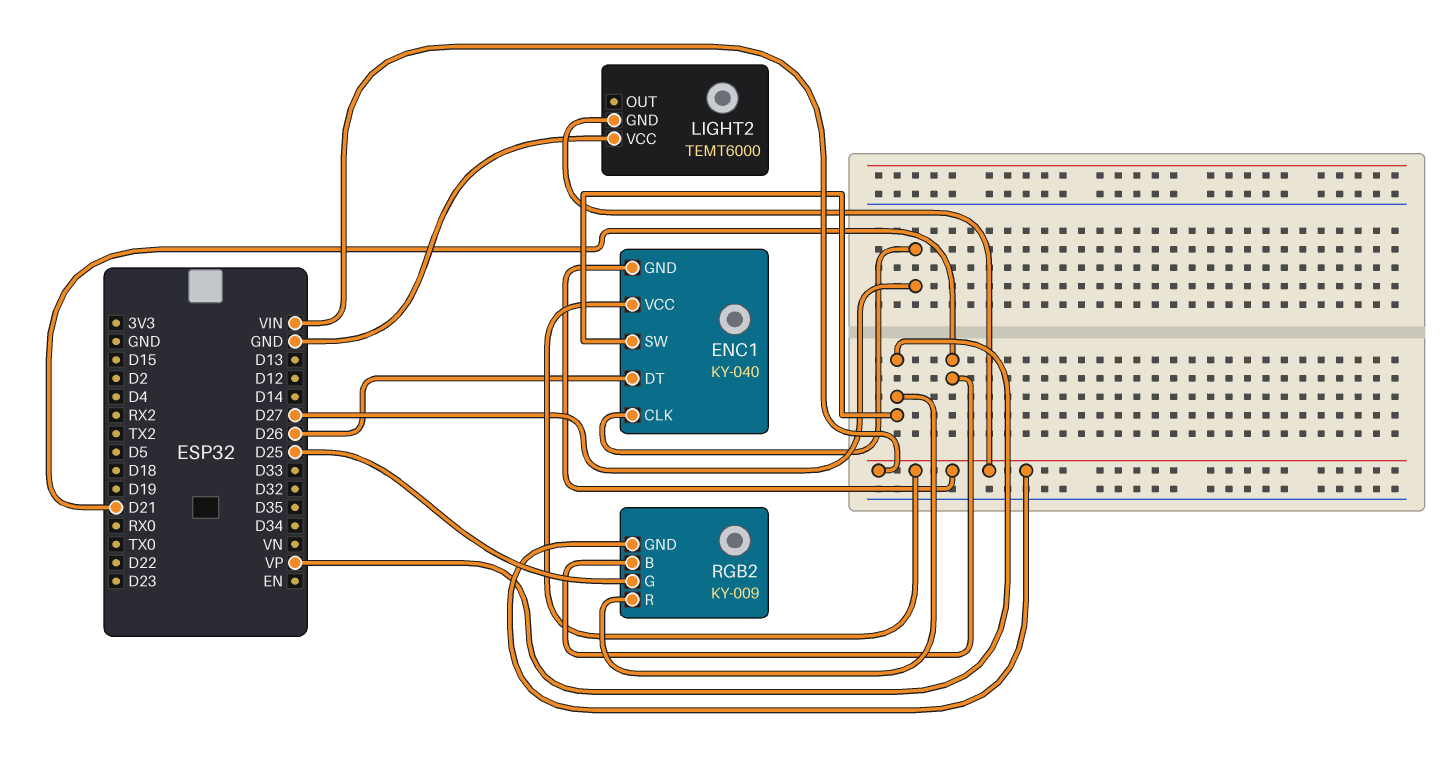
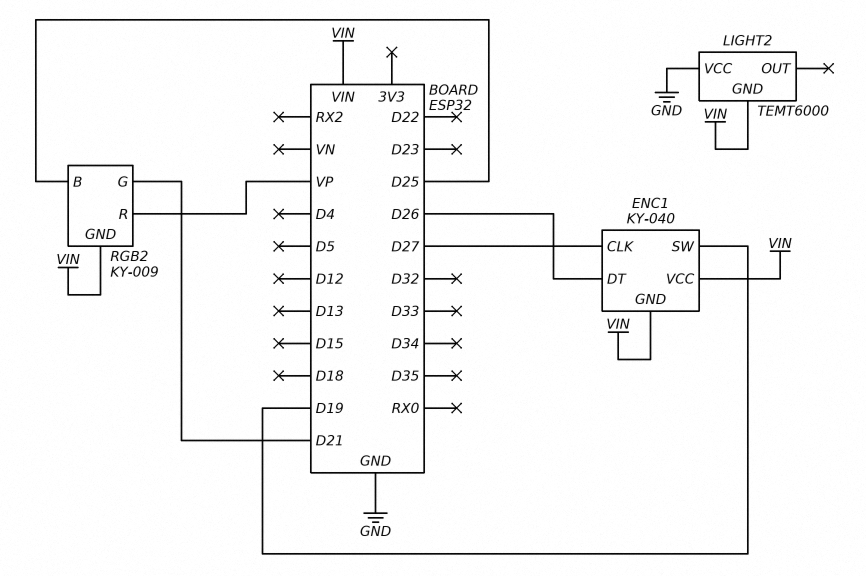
ENC1 pin SW: VP -> D19
RGB2 pin B: D21 -> D25
RGB2 pin G: D25 -> D21

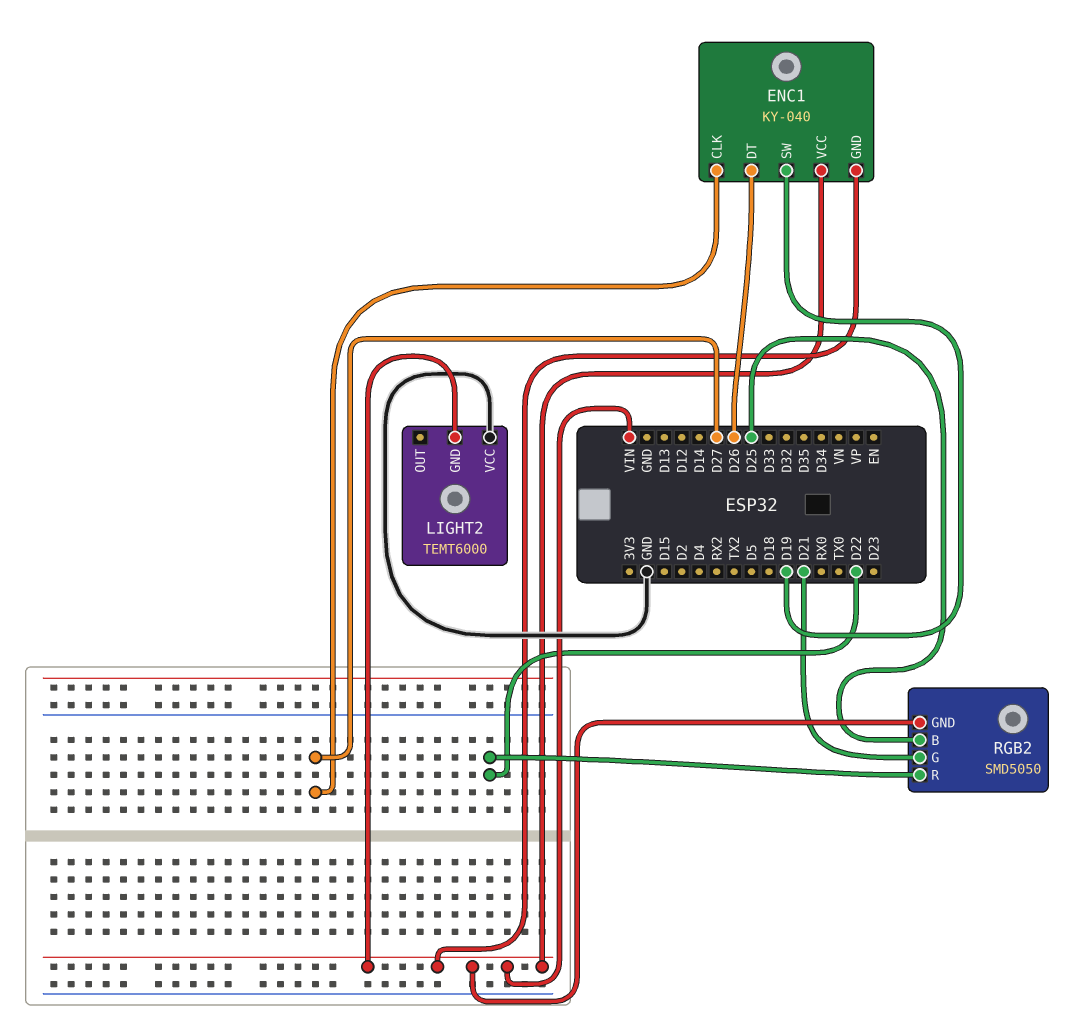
RGB2: KY-009 -> SMD5050
RGB2 pin R: VP -> D22

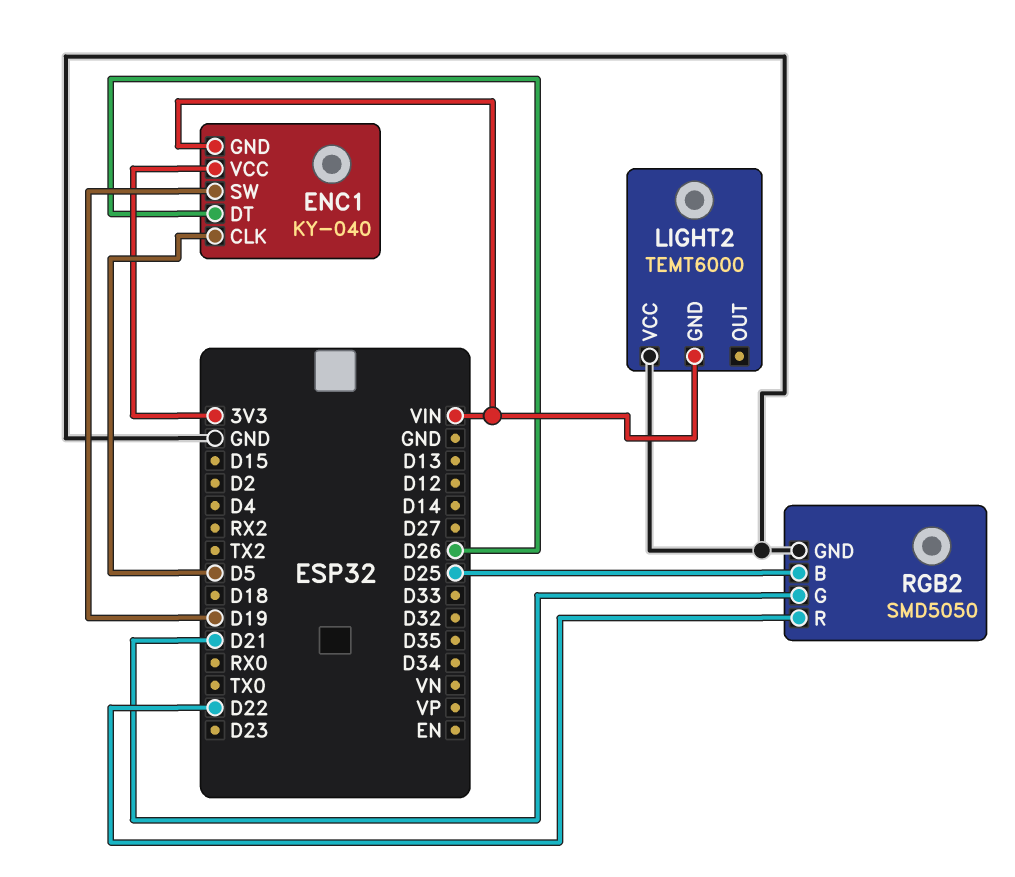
ENC1 pin CLK: D27 -> D5
ENC1 pin VCC: VIN -> 3V3
RGB2 pin GND: VIN -> GND

